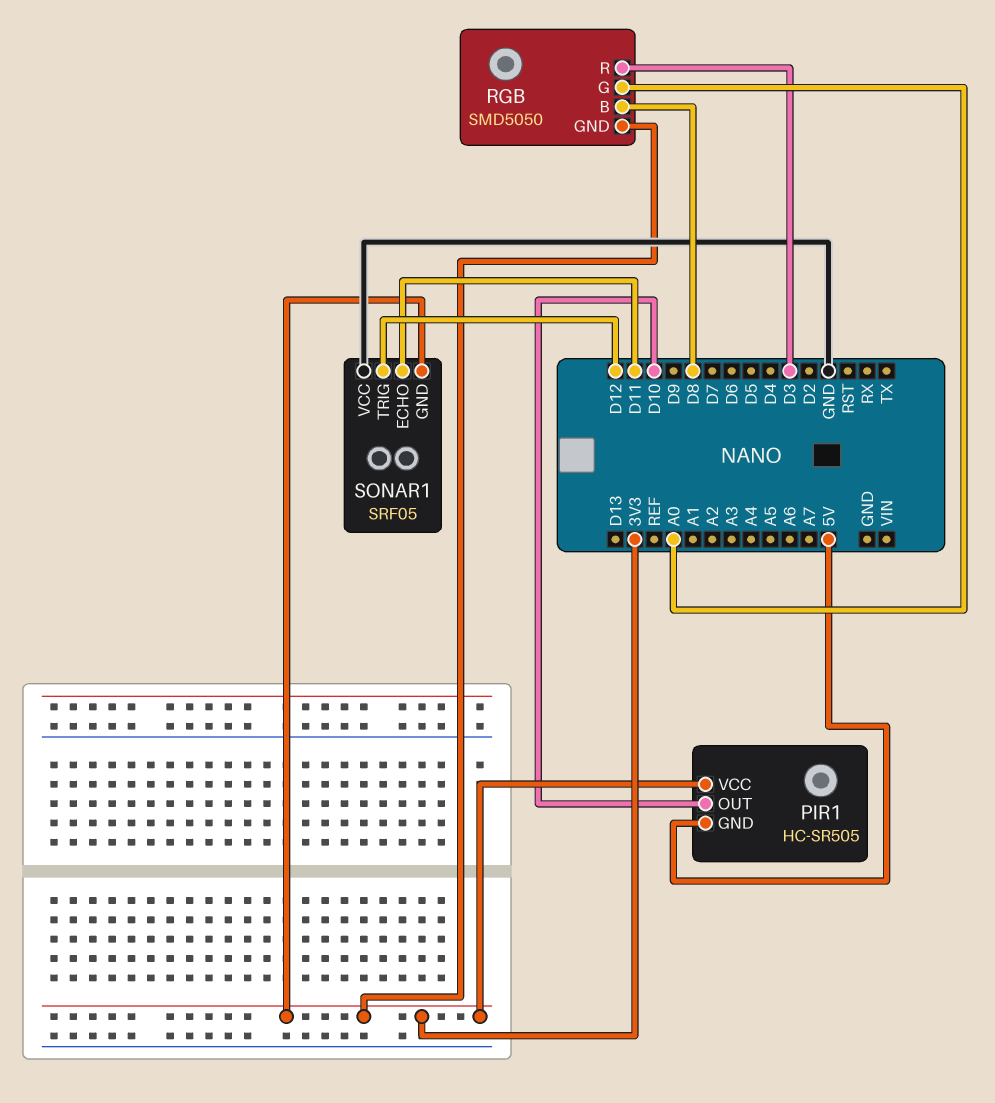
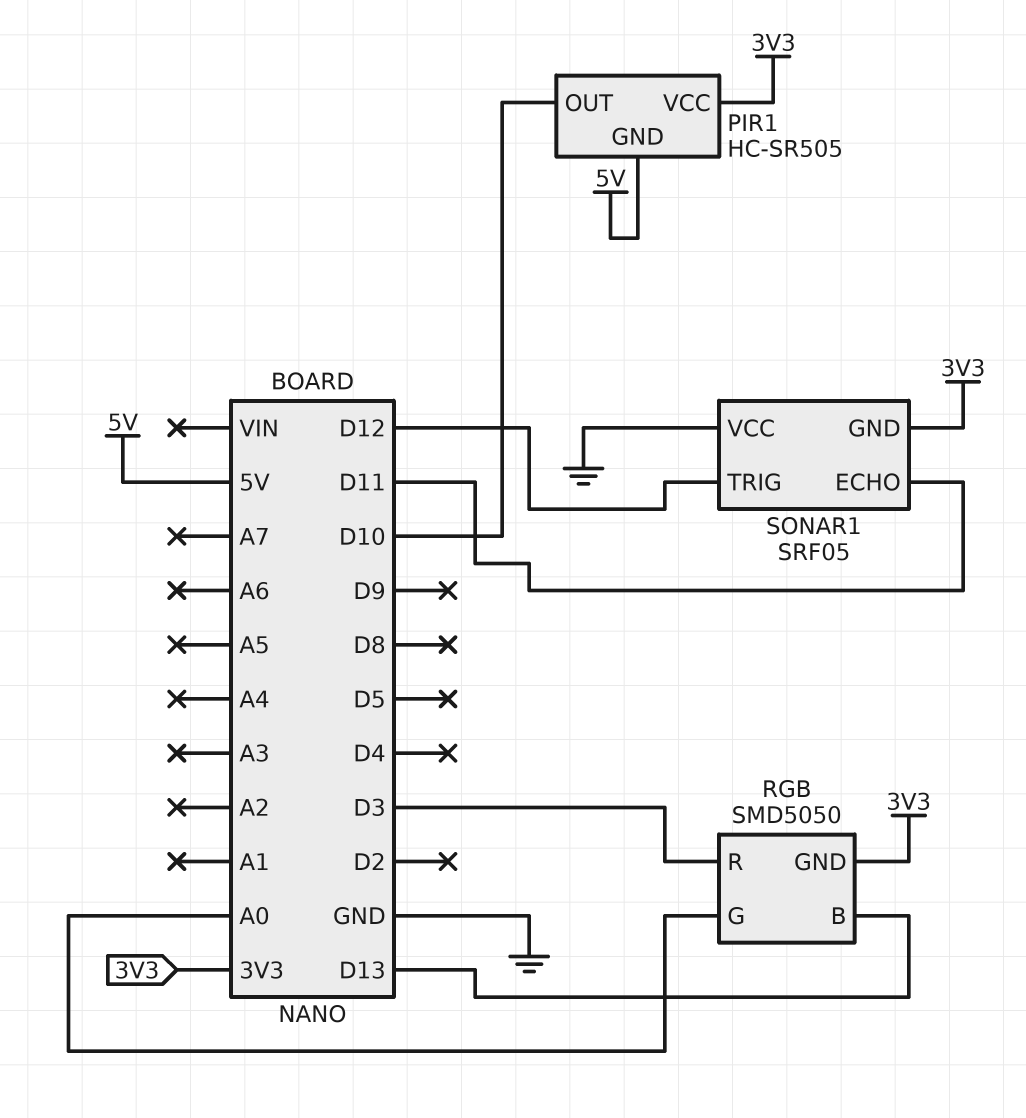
RGB pin B: D8 -> D13

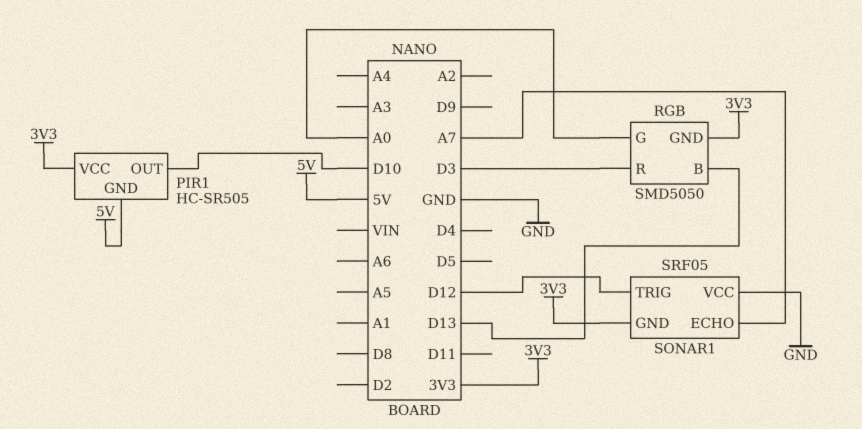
SONAR1 pin ECHO: D11 -> A7

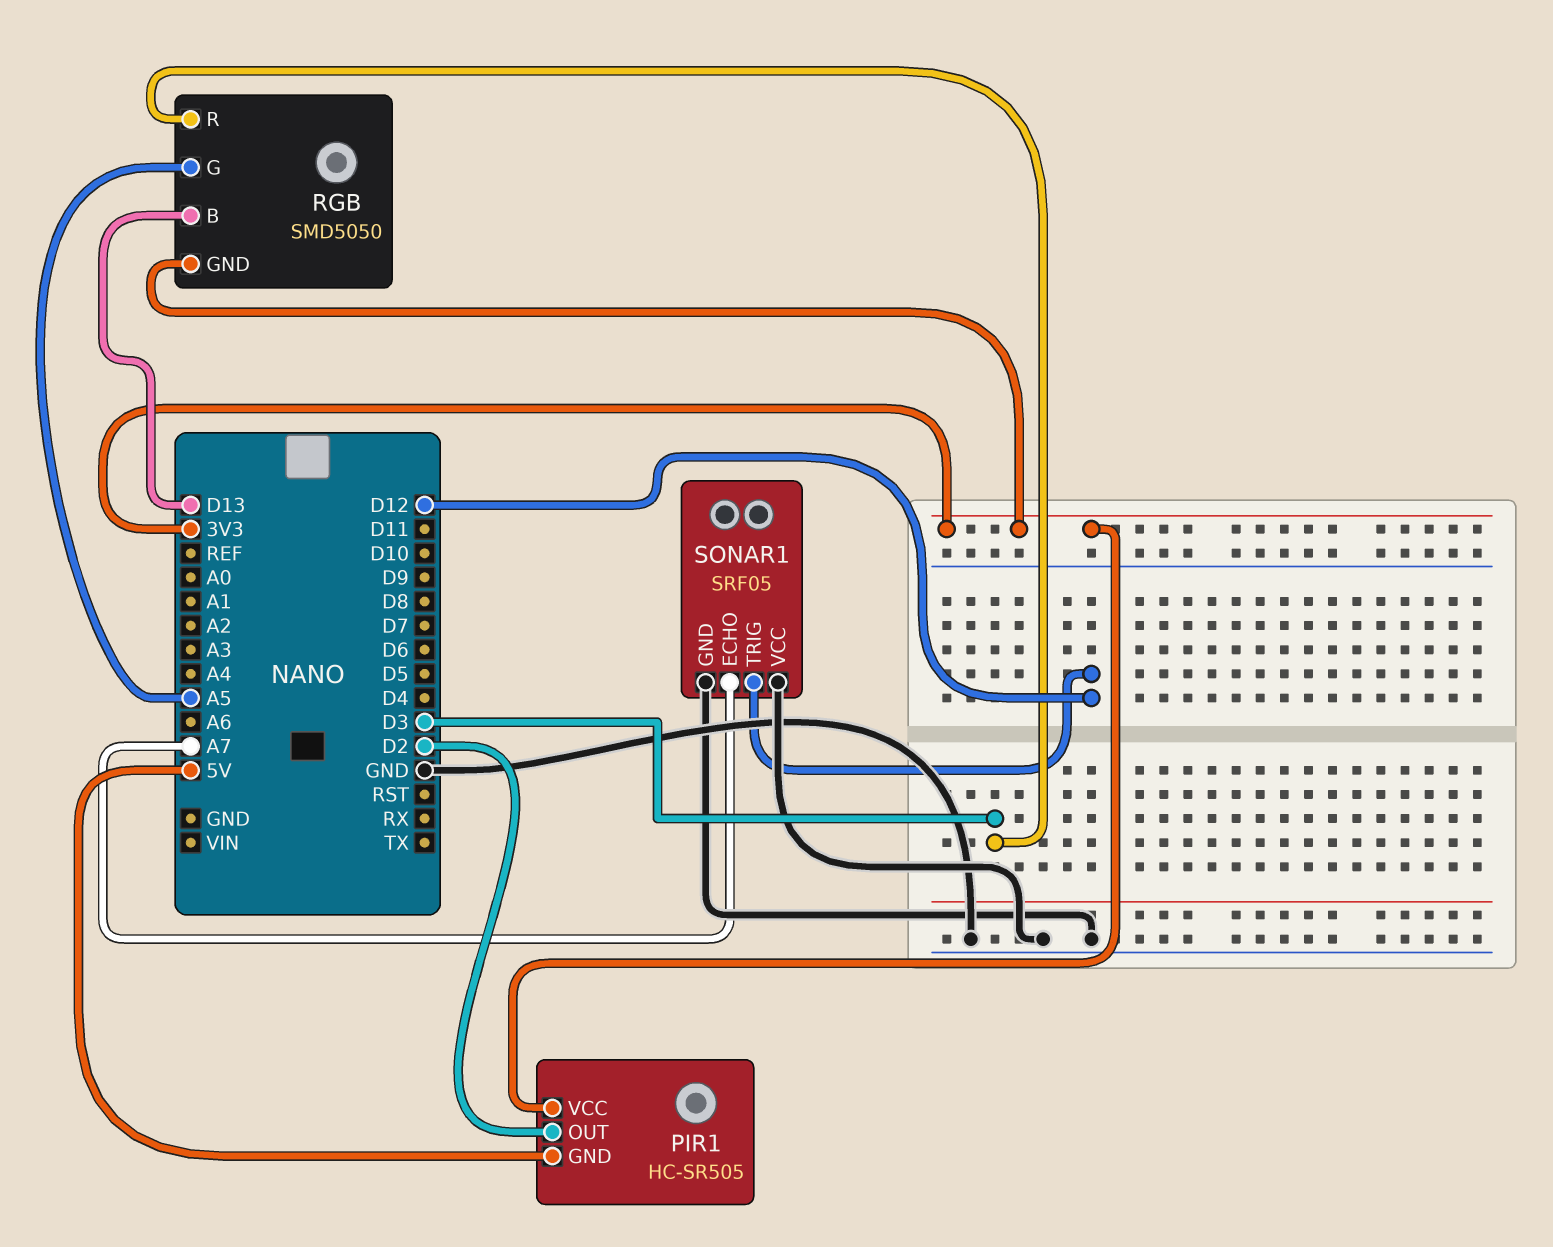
PIR1 pin OUT: D10 -> D2
RGB pin G: A0 -> A5
SONAR1 pin GND: 3V3 -> GND

